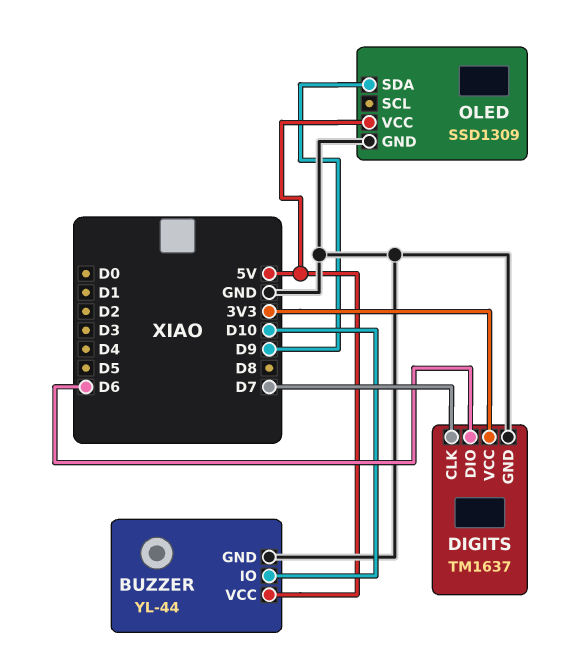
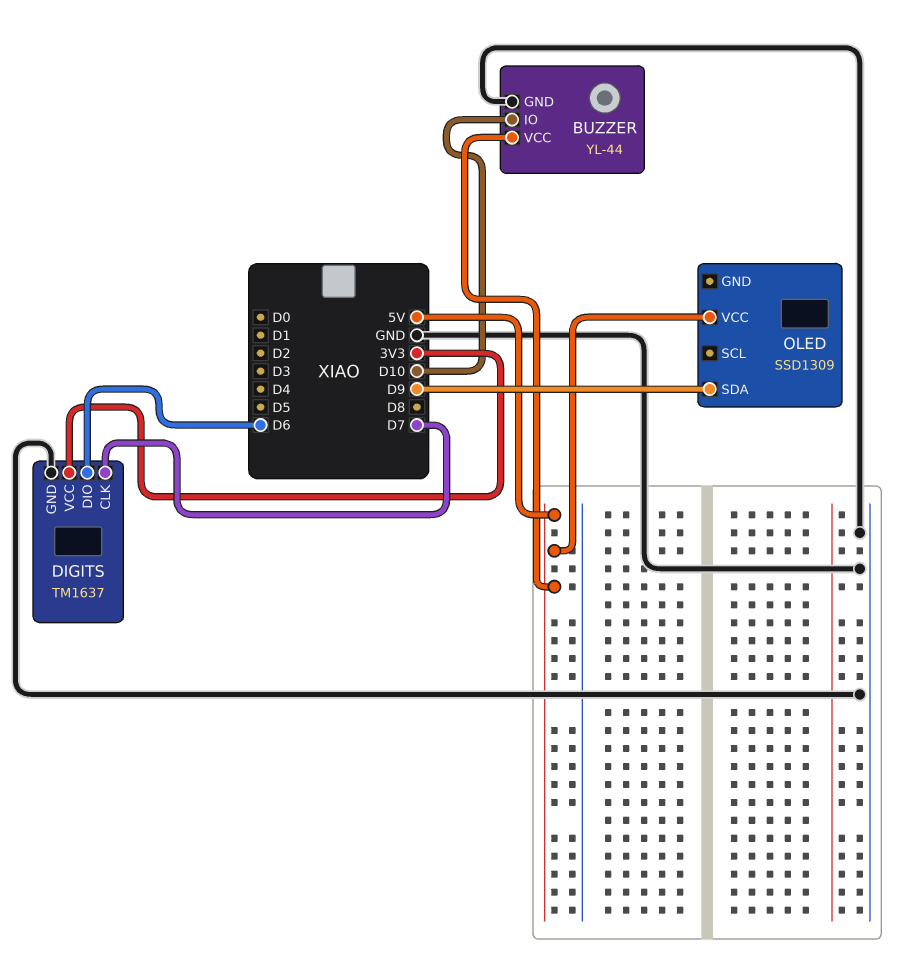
OLED pin GND: GND -> none

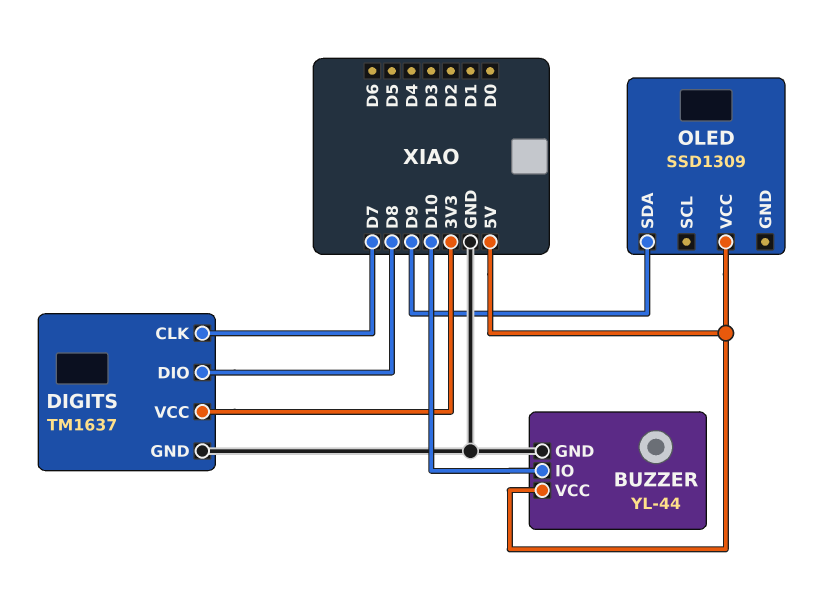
DIGITS pin DIO: D6 -> D8

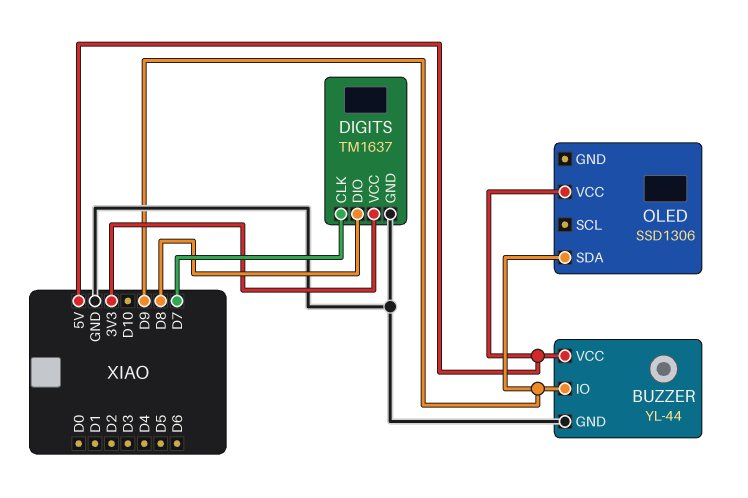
BUZZER pin IO: D10 -> D9
OLED: SSD1309 -> SSD1306

